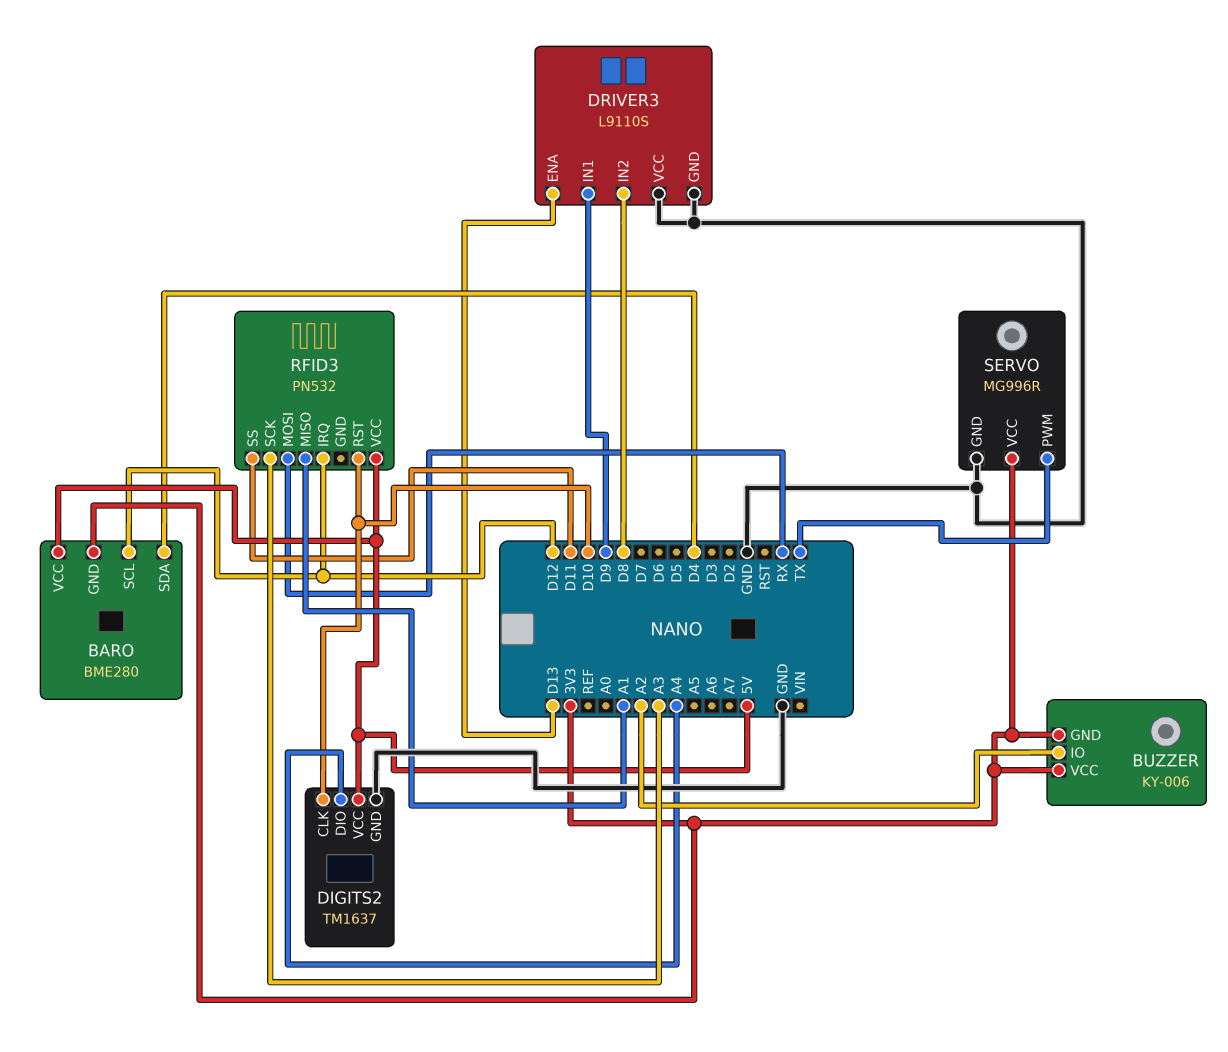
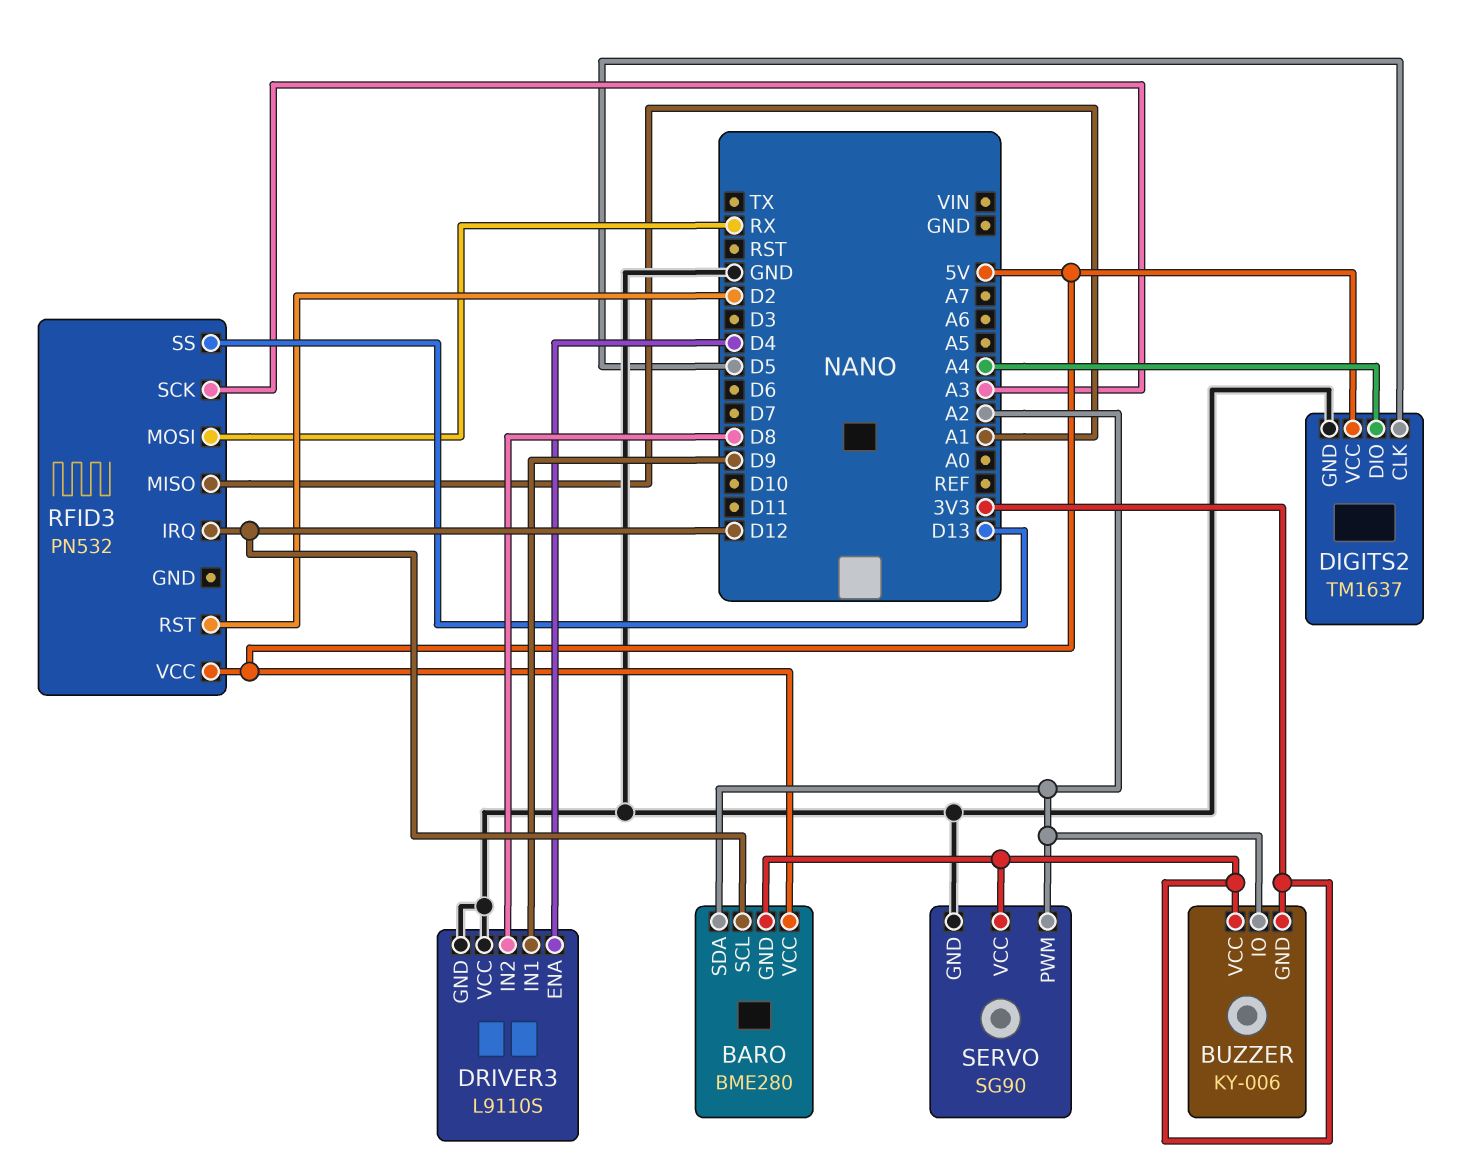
BARO pin SDA: D4 -> A2
DIGITS2 pin CLK: D10 -> D5
DRIVER3 pin ENA: D13 -> D4
RFID3 pin RST: D10 -> D2
RFID3 pin SS: D11 -> D13
SERVO: MG996R -> SG90
SERVO pin PWM: TX -> A2

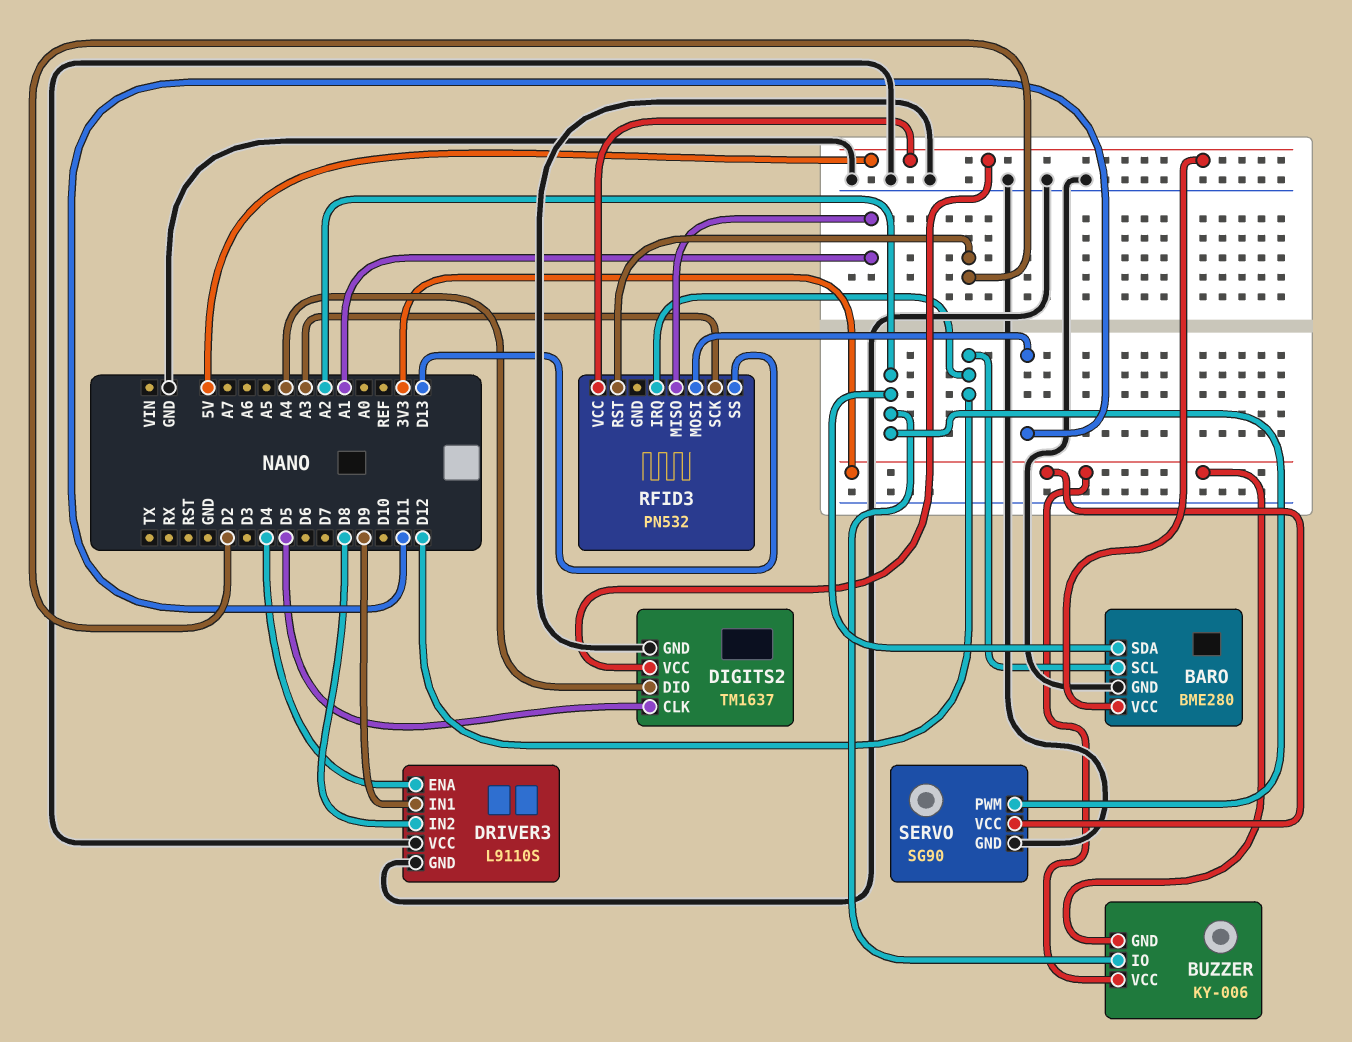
BARO pin GND: 3V3 -> GND
RFID3 pin MOSI: RX -> D11

